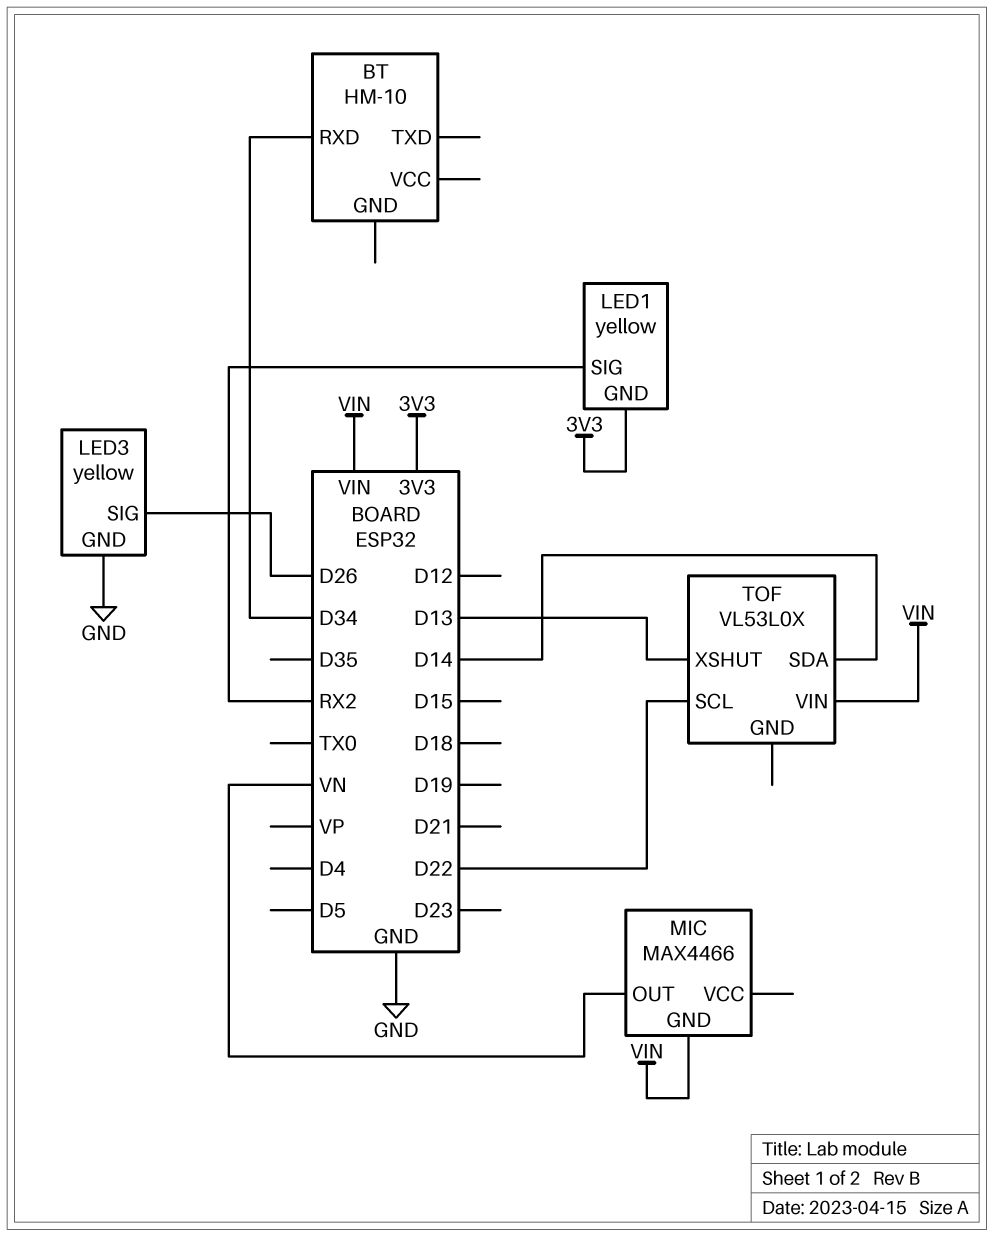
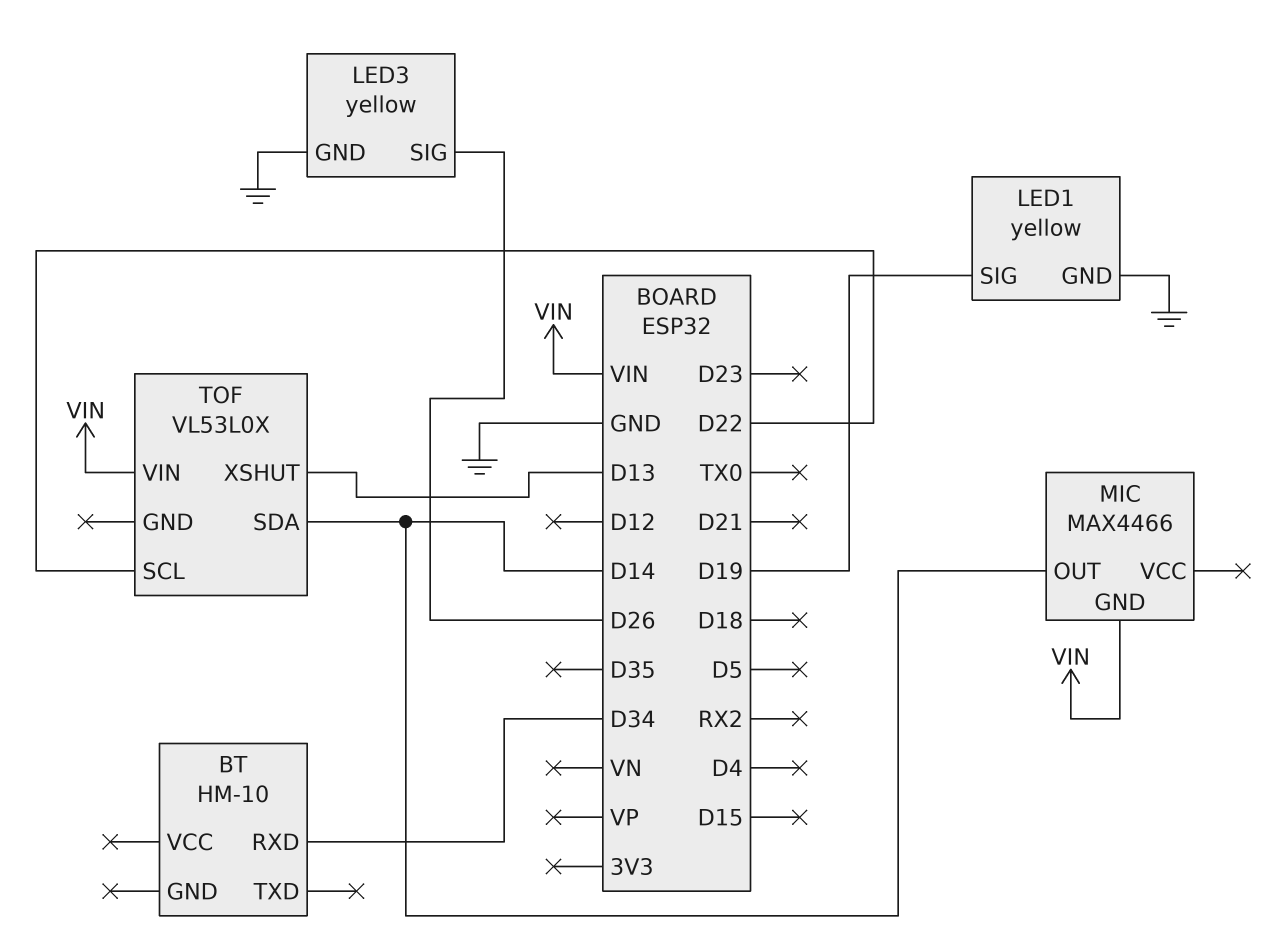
LED1 pin GND: 3V3 -> GND
LED1 pin SIG: RX2 -> D19
MIC pin OUT: VN -> D14

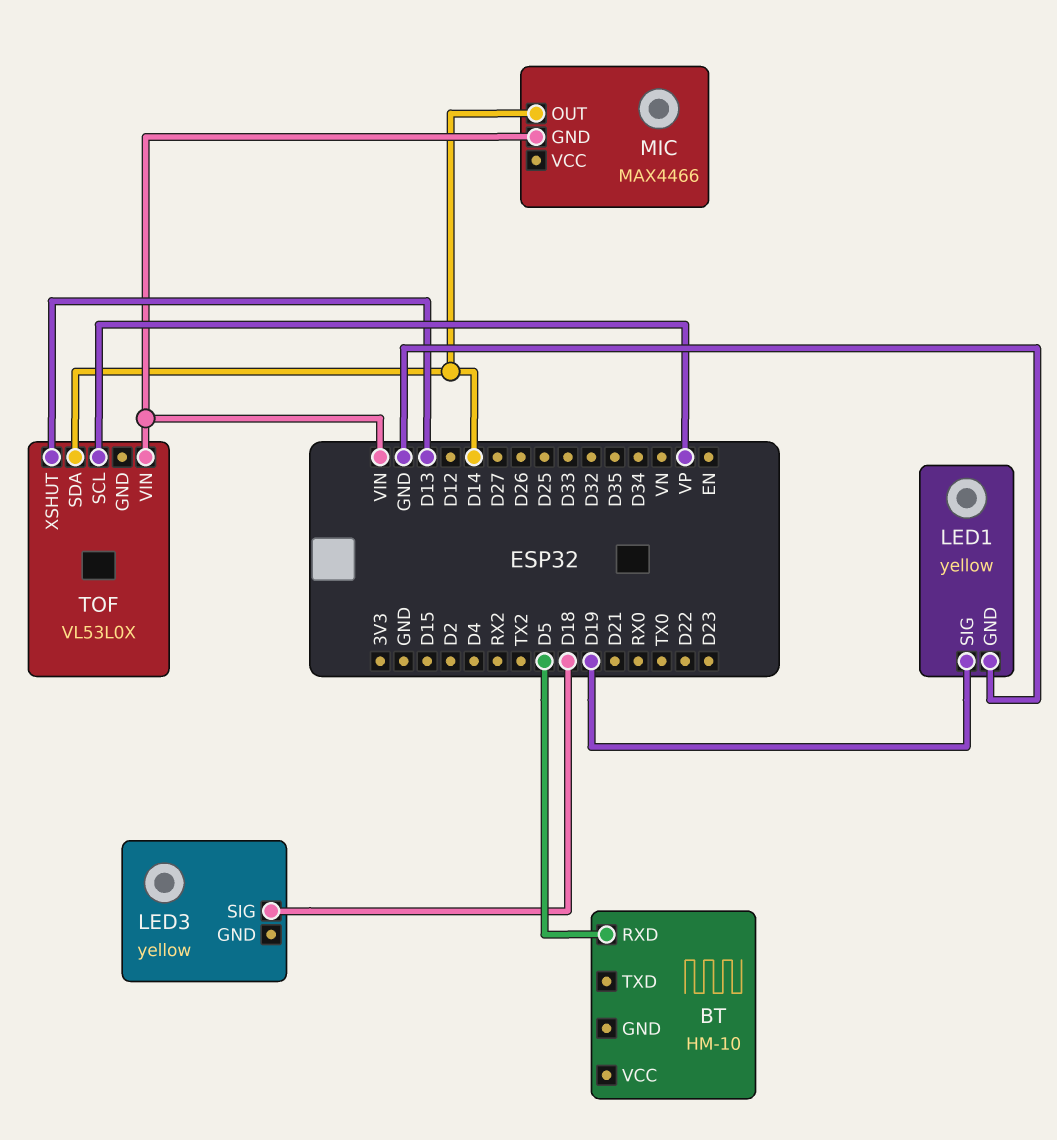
BT pin RXD: D34 -> D5
LED3 pin GND: GND -> none
LED3 pin SIG: D26 -> D18
TOF pin SCL: D22 -> VP

